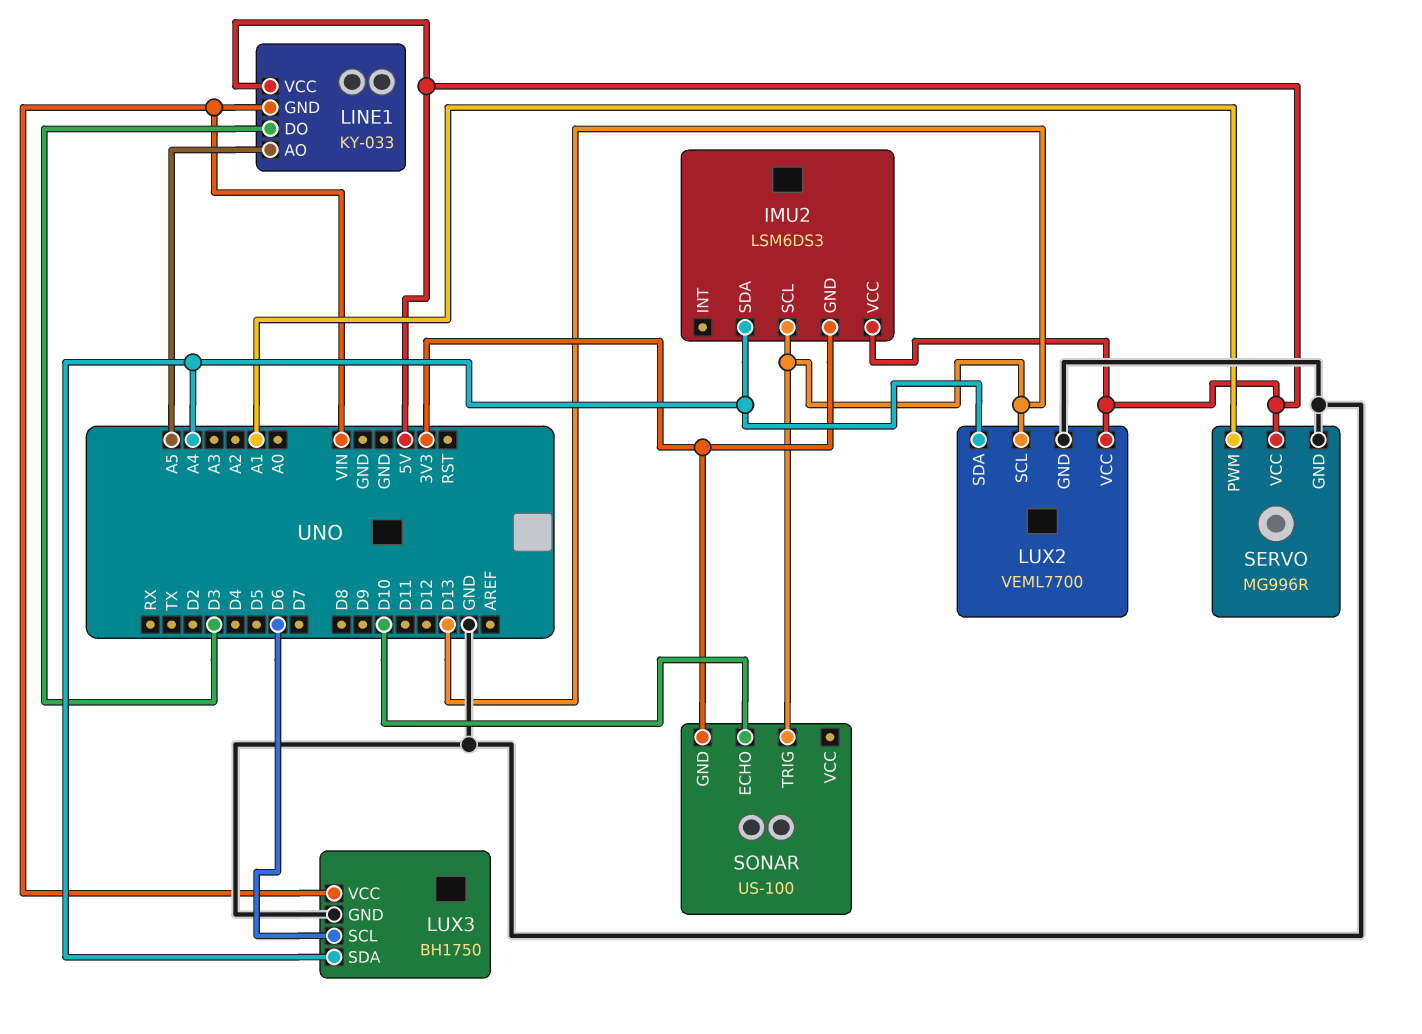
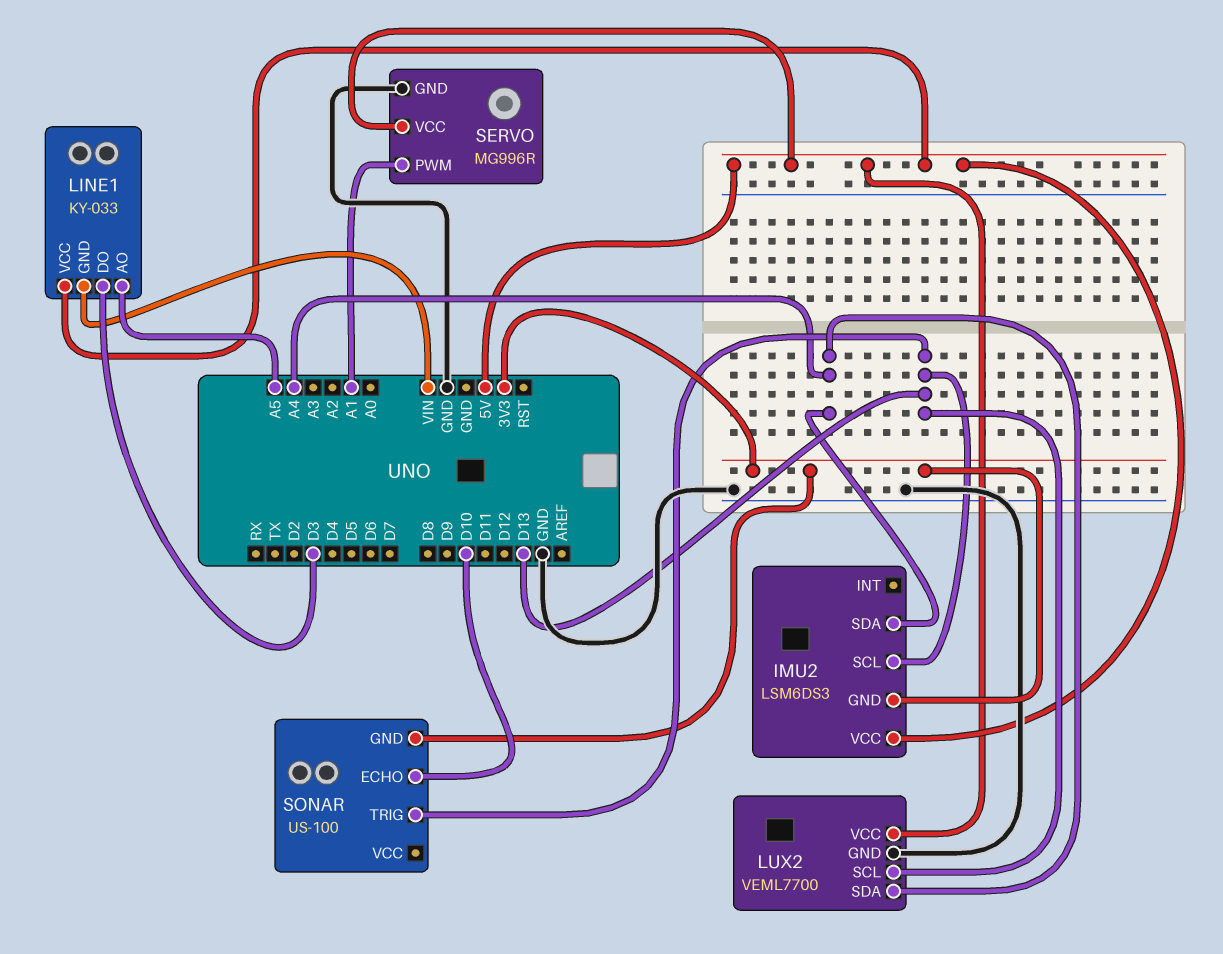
LUX3: BH1750 -> none
LUX3 pin GND: GND -> none
LUX3 pin SCL: D6 -> none
LUX3 pin SDA: A4 -> none
LUX3 pin VCC: VIN -> none

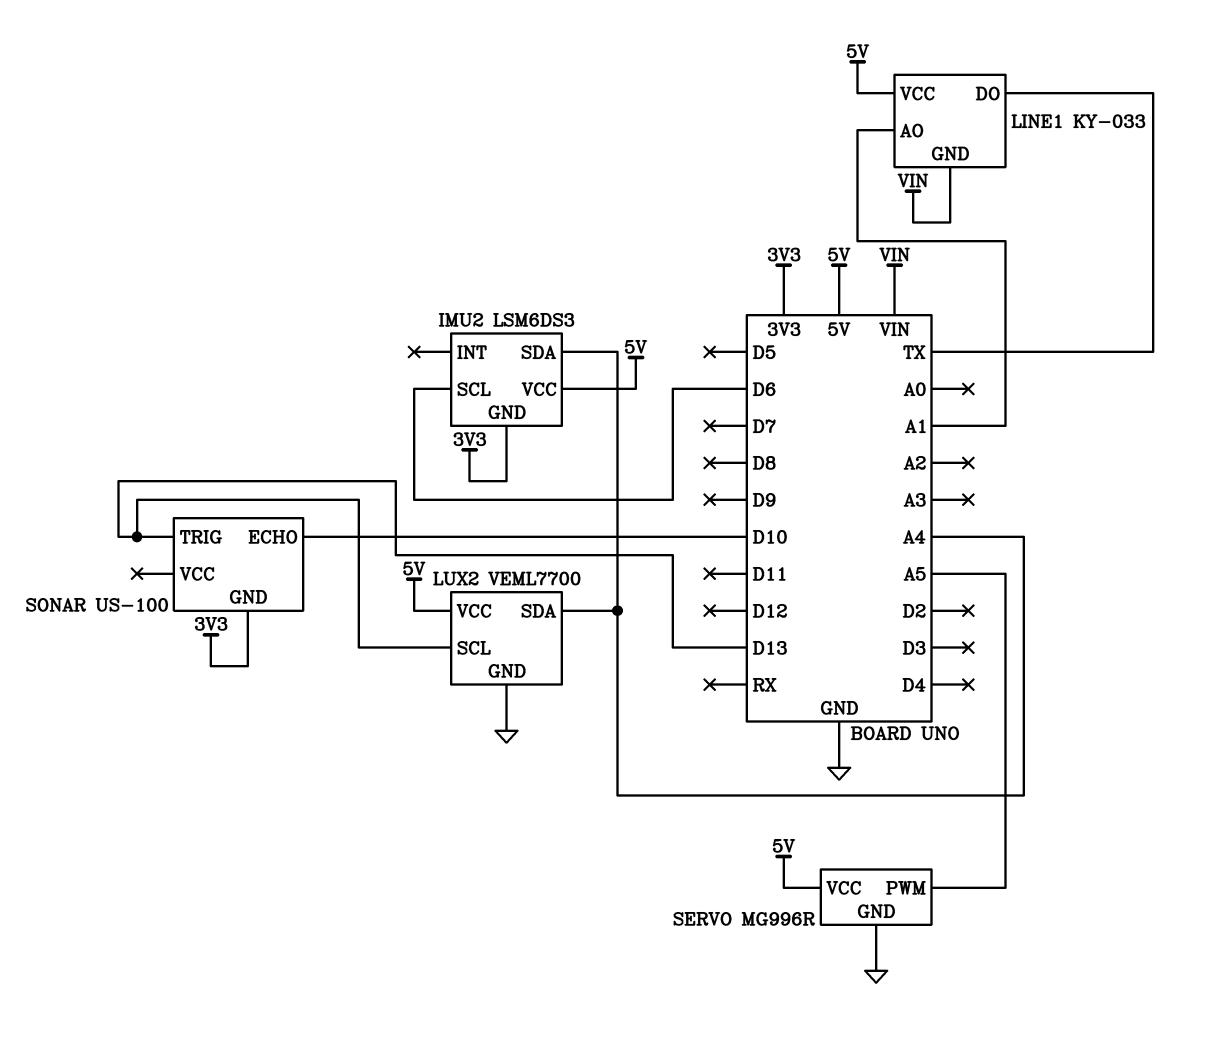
IMU2 pin SCL: D13 -> D6
LINE1 pin AO: A5 -> A1
LINE1 pin DO: D3 -> TX
SERVO pin PWM: A1 -> A5

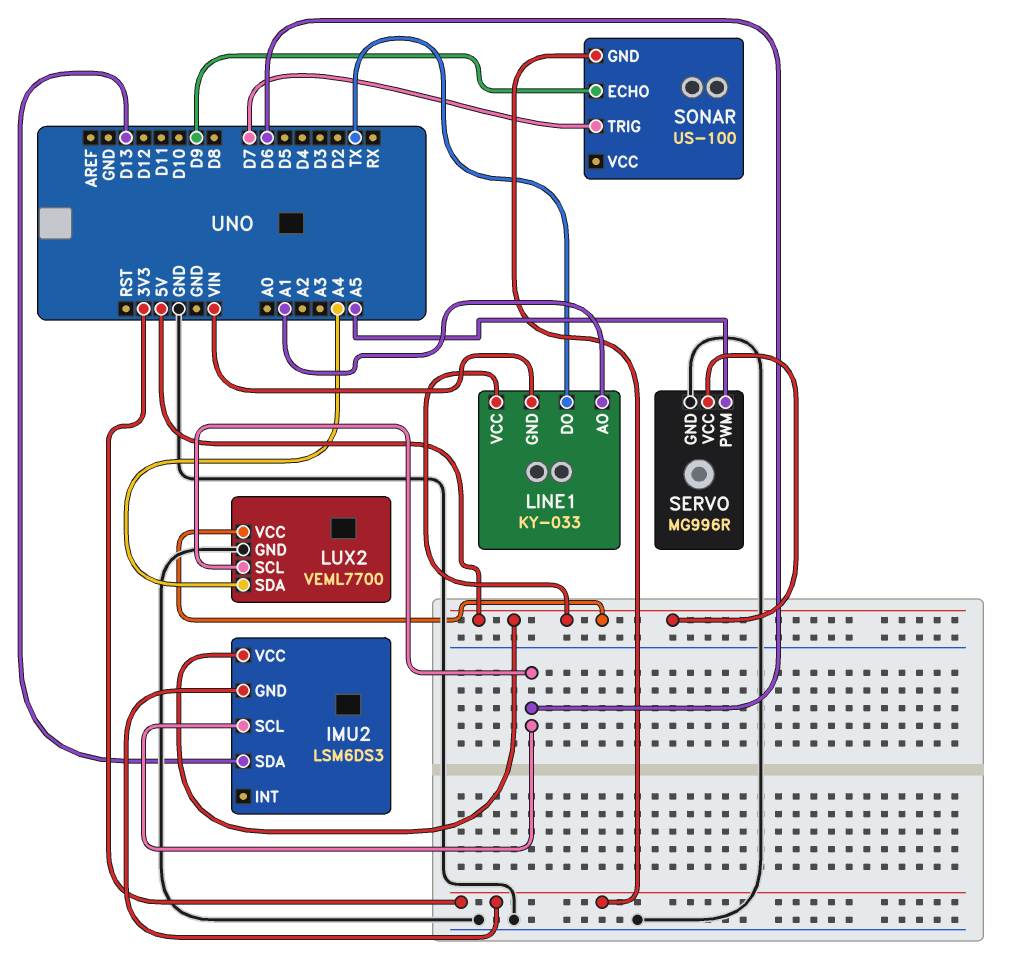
IMU2 pin SDA: A4 -> D13
LUX2 pin SCL: D13 -> D6
SONAR pin ECHO: D10 -> D9
SONAR pin TRIG: D13 -> D7

